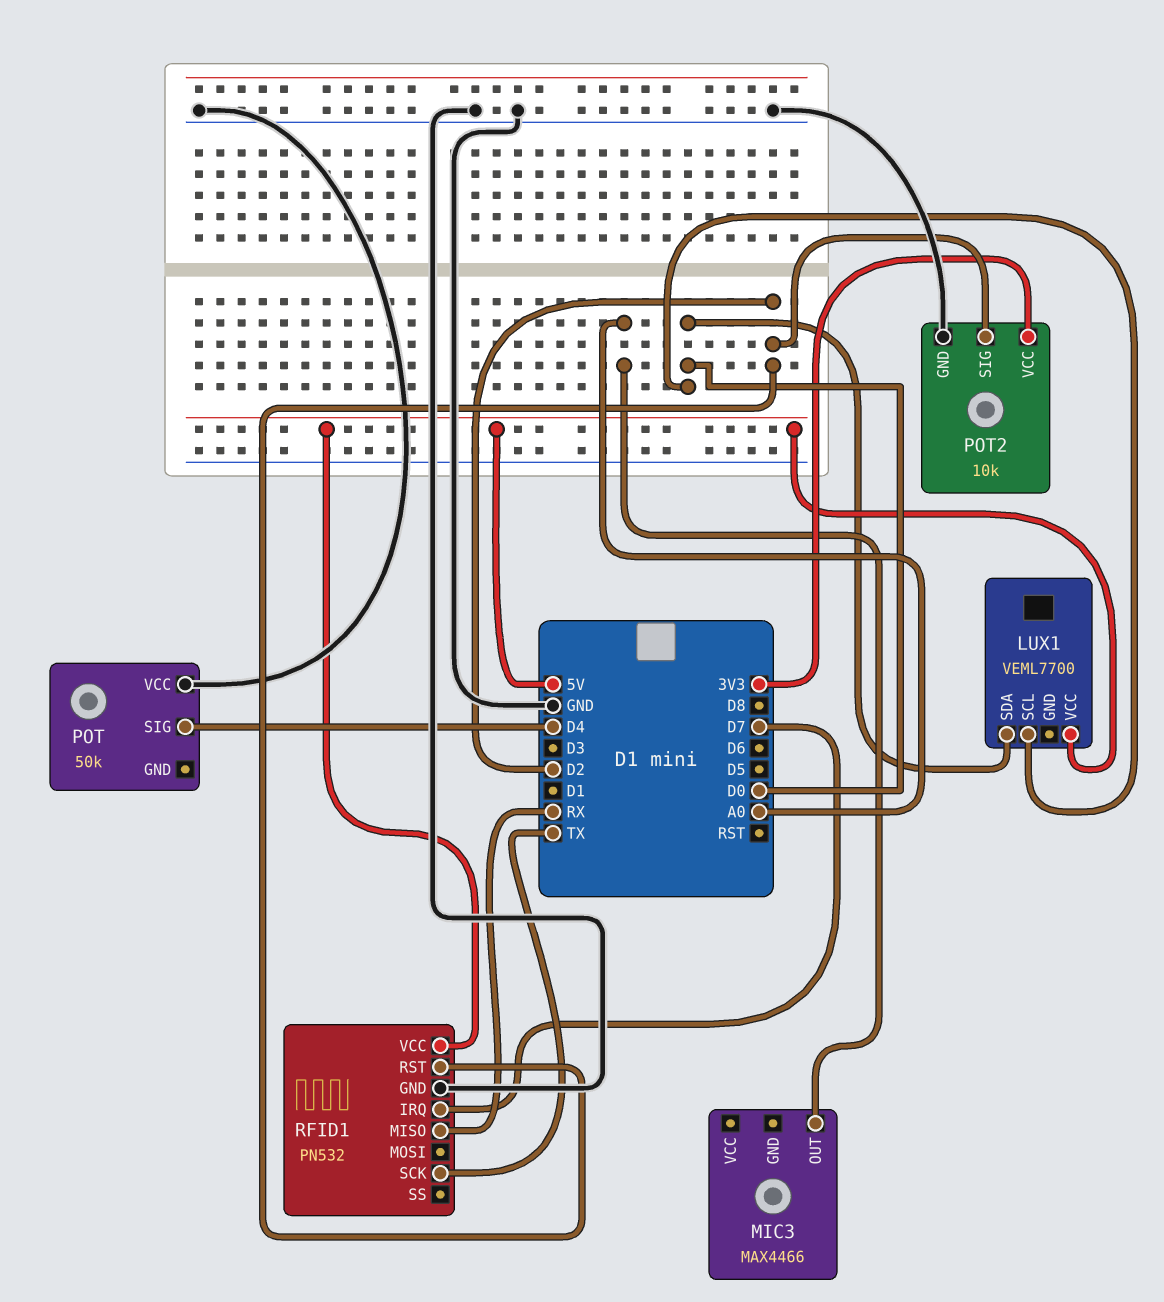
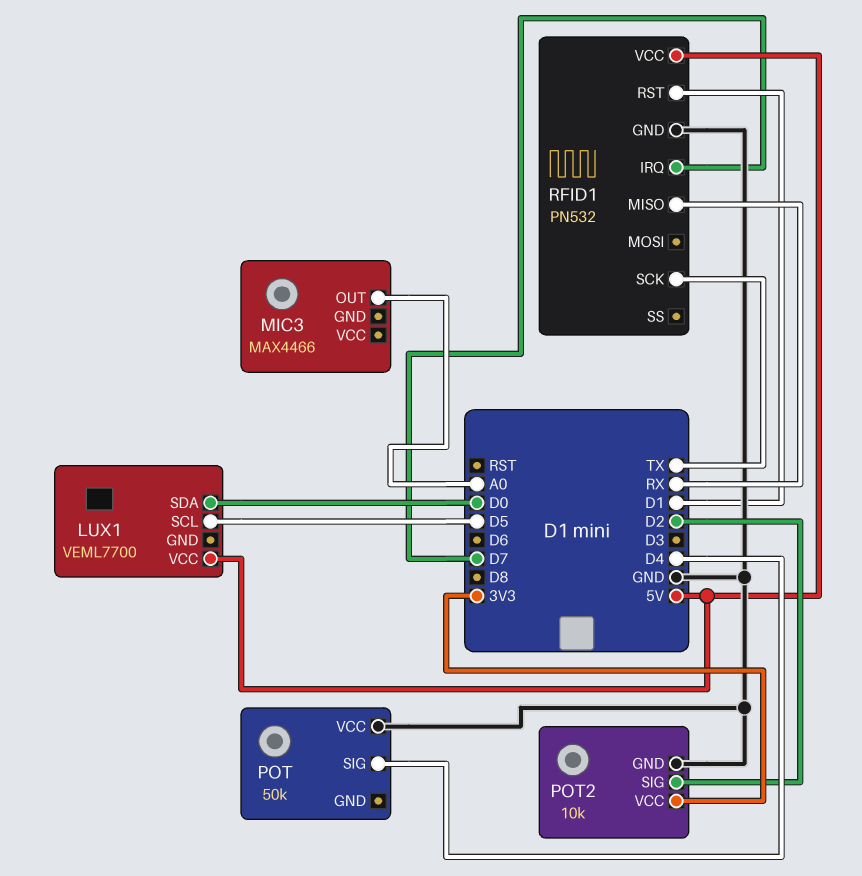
LUX1 pin SCL: D0 -> D5
RFID1 pin RST: D2 -> D1

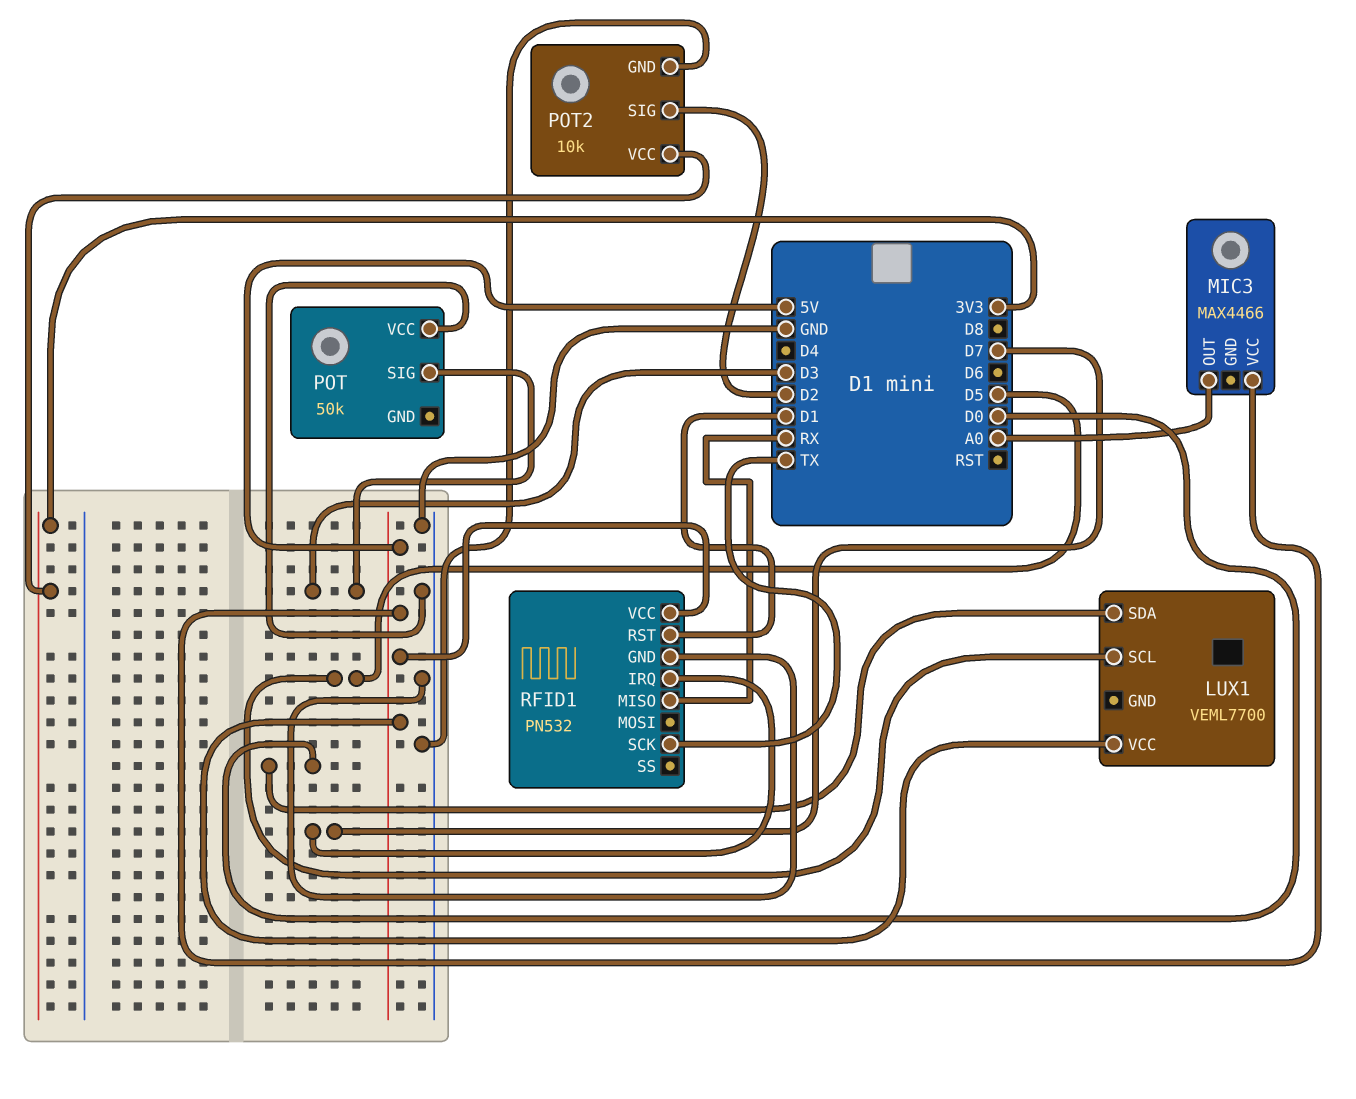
MIC3 pin VCC: none -> 5V
POT pin SIG: D4 -> D3

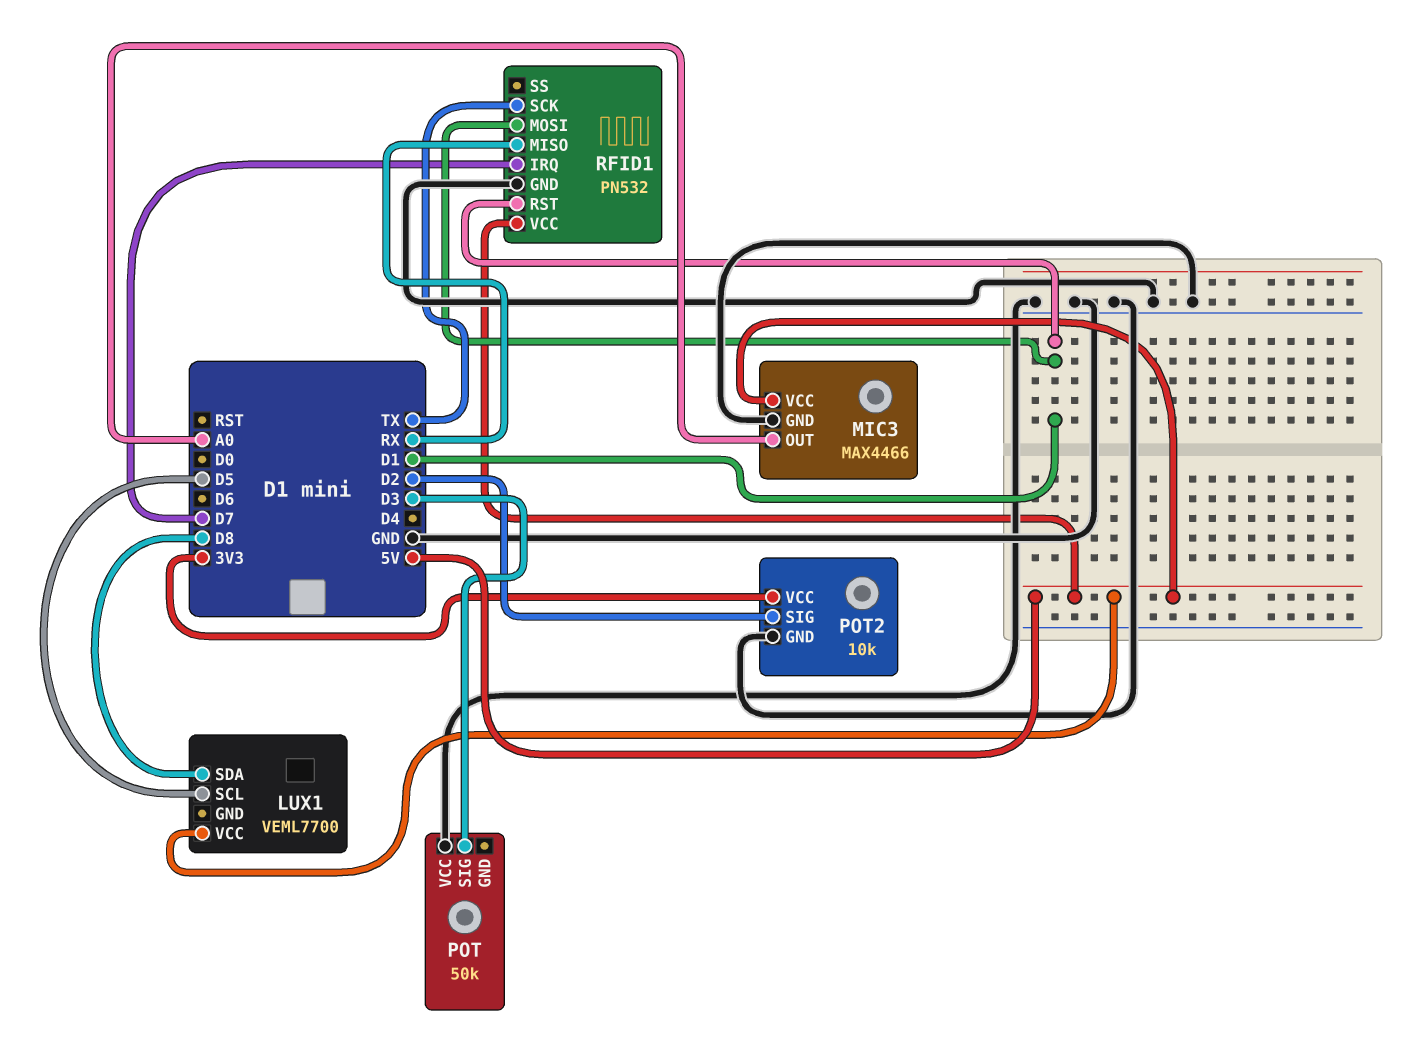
LUX1 pin SDA: D0 -> D8
MIC3 pin GND: none -> GND
RFID1 pin MOSI: none -> D1

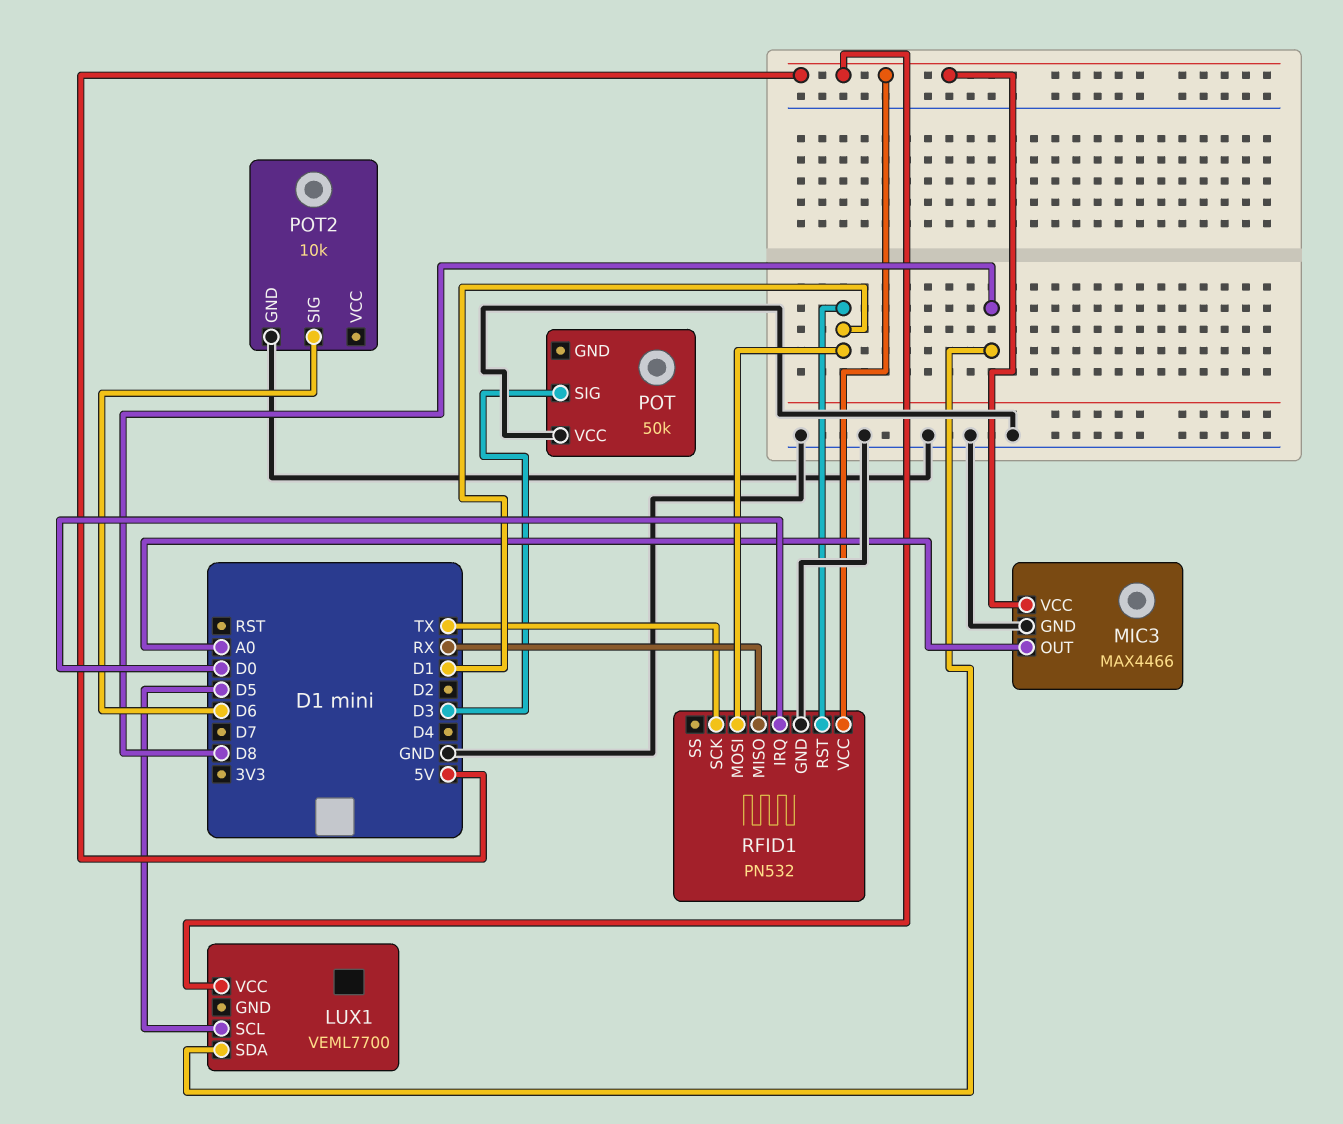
POT2 pin SIG: D2 -> D6
POT2 pin VCC: 3V3 -> none
RFID1 pin IRQ: D7 -> D0

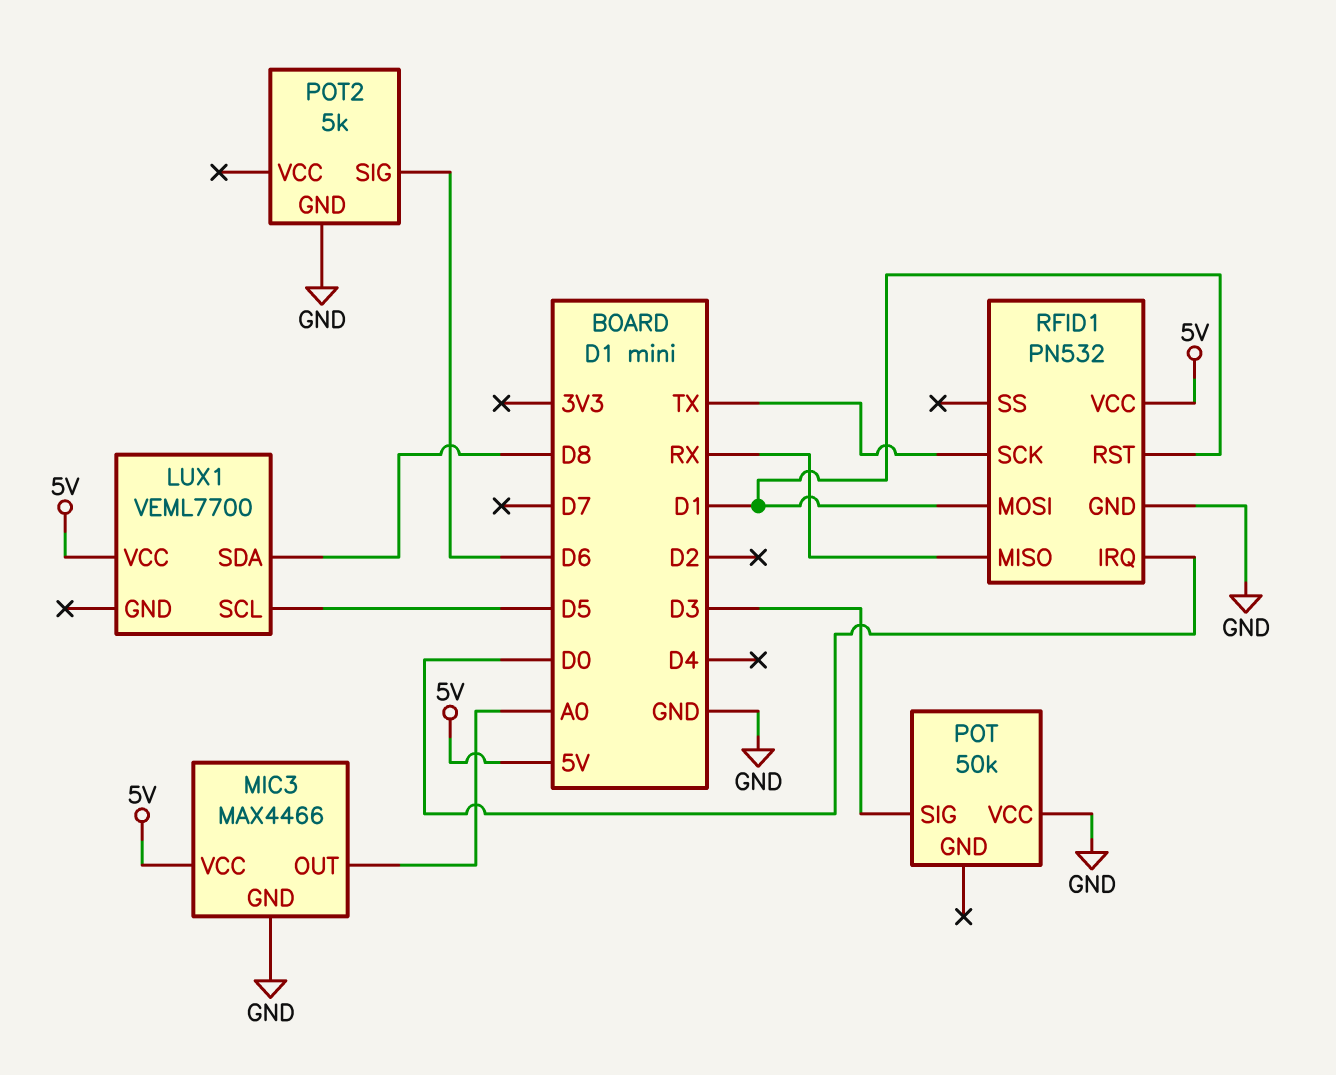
POT2: 10k -> 5k

